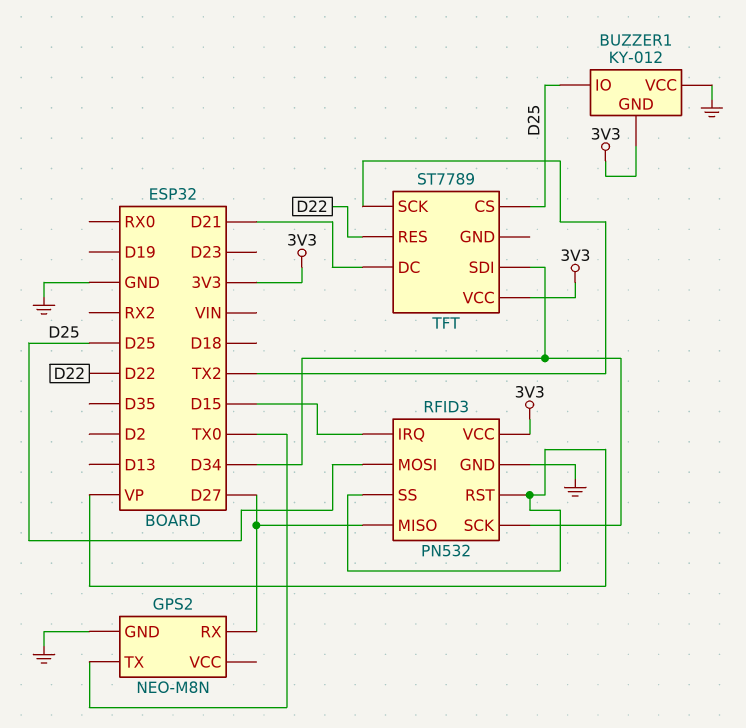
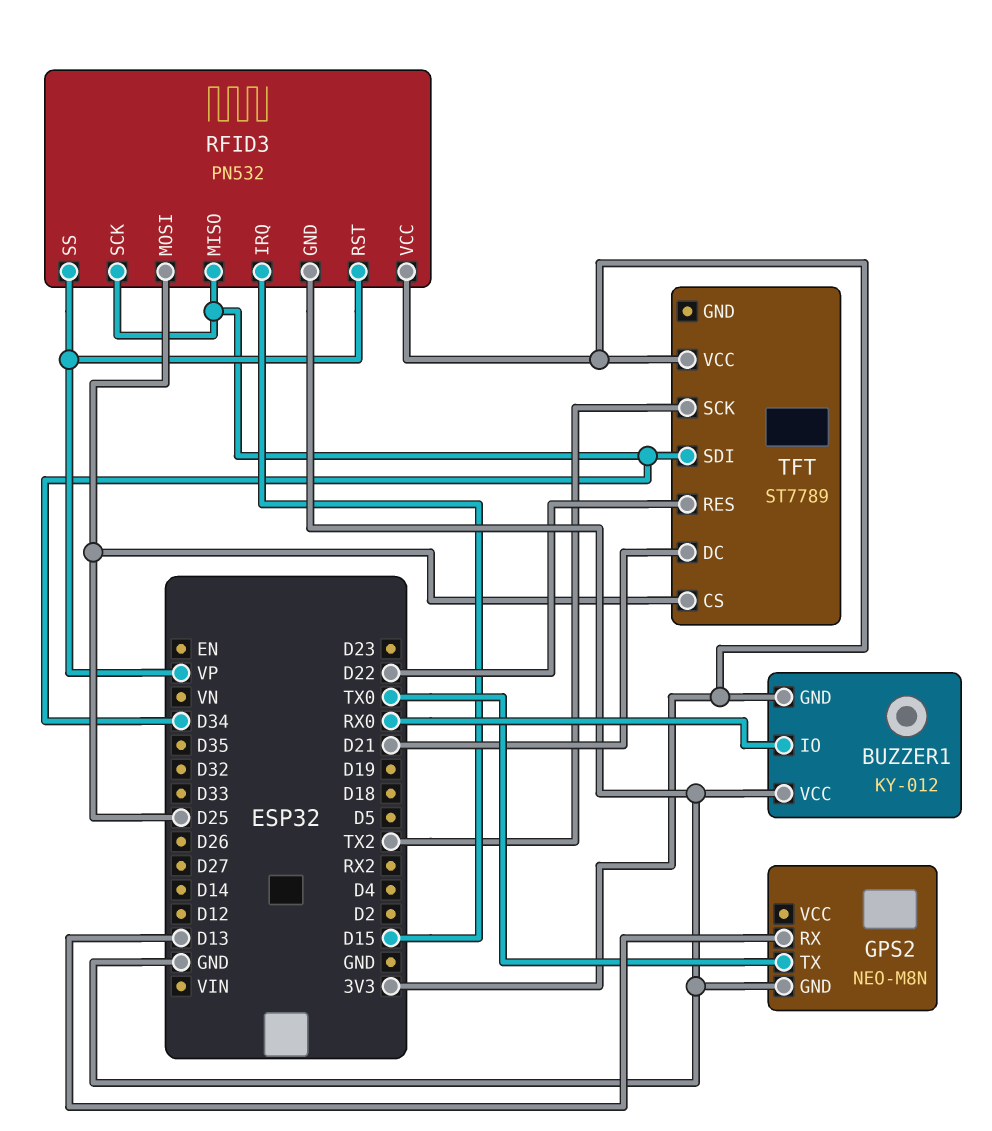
BUZZER1 pin IO: D25 -> RX0
GPS2 pin RX: D27 -> D13
RFID3 pin MISO: D27 -> D34

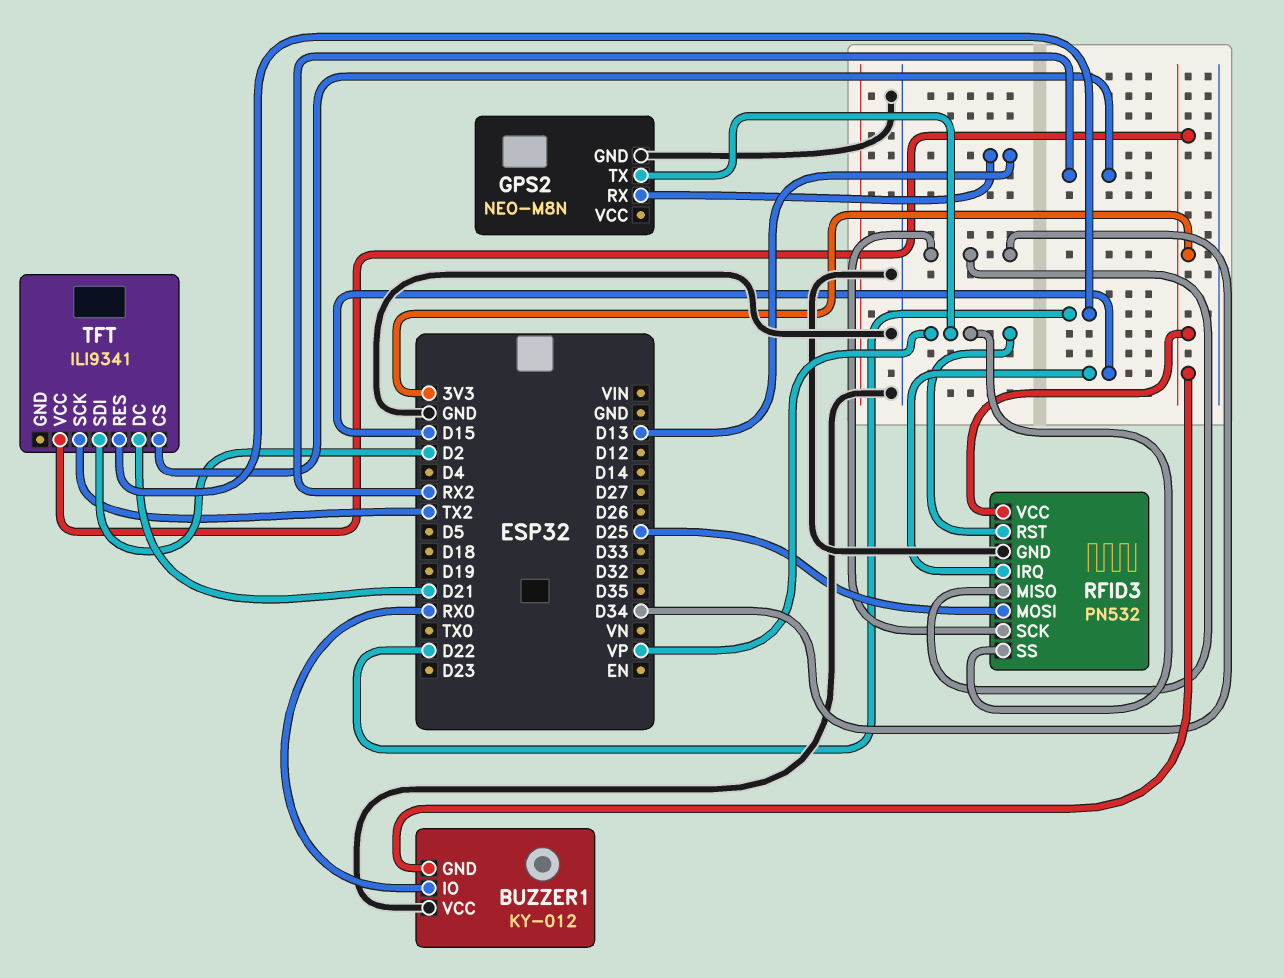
GPS2 pin TX: TX0 -> VP
TFT: ST7789 -> ILI9341
TFT pin CS: D25 -> RX2
TFT pin SDI: D34 -> D2

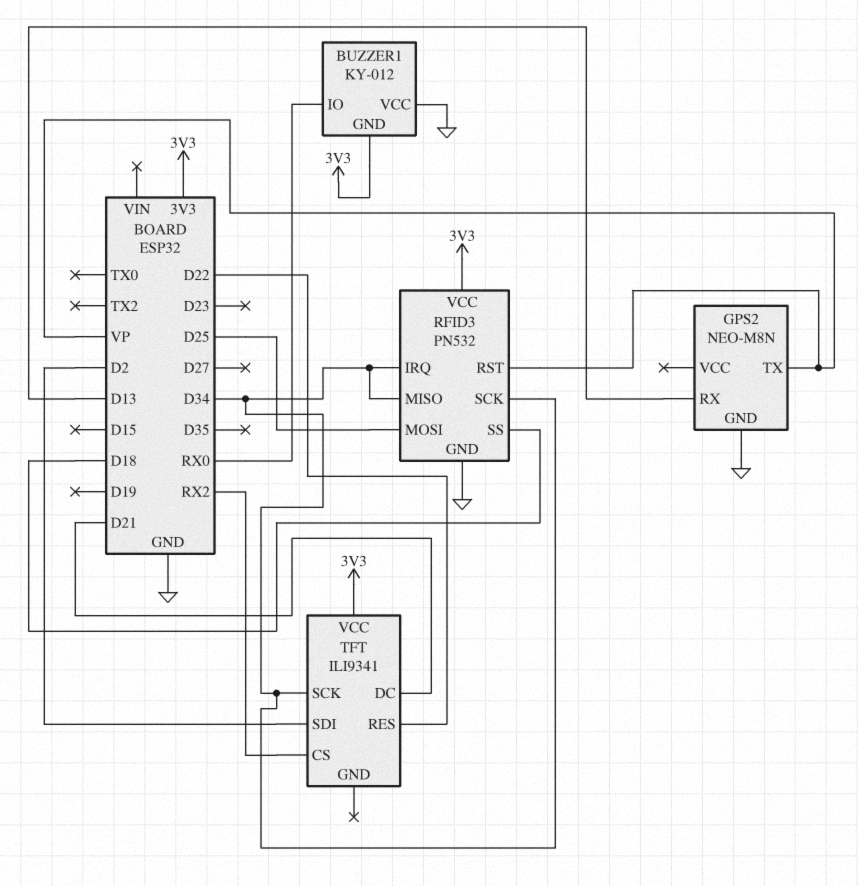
RFID3 pin IRQ: D15 -> D34
RFID3 pin SS: VP -> D18
TFT pin SCK: TX2 -> D34

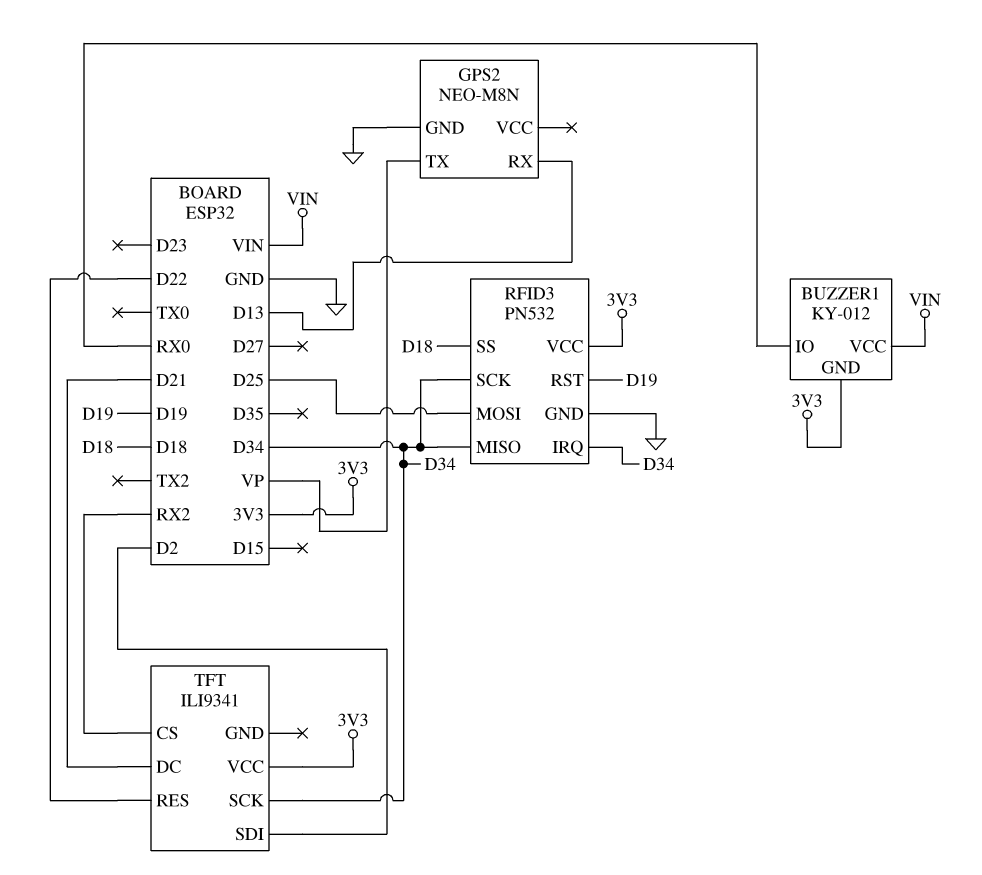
BUZZER1 pin VCC: GND -> VIN
RFID3 pin RST: VP -> D19

